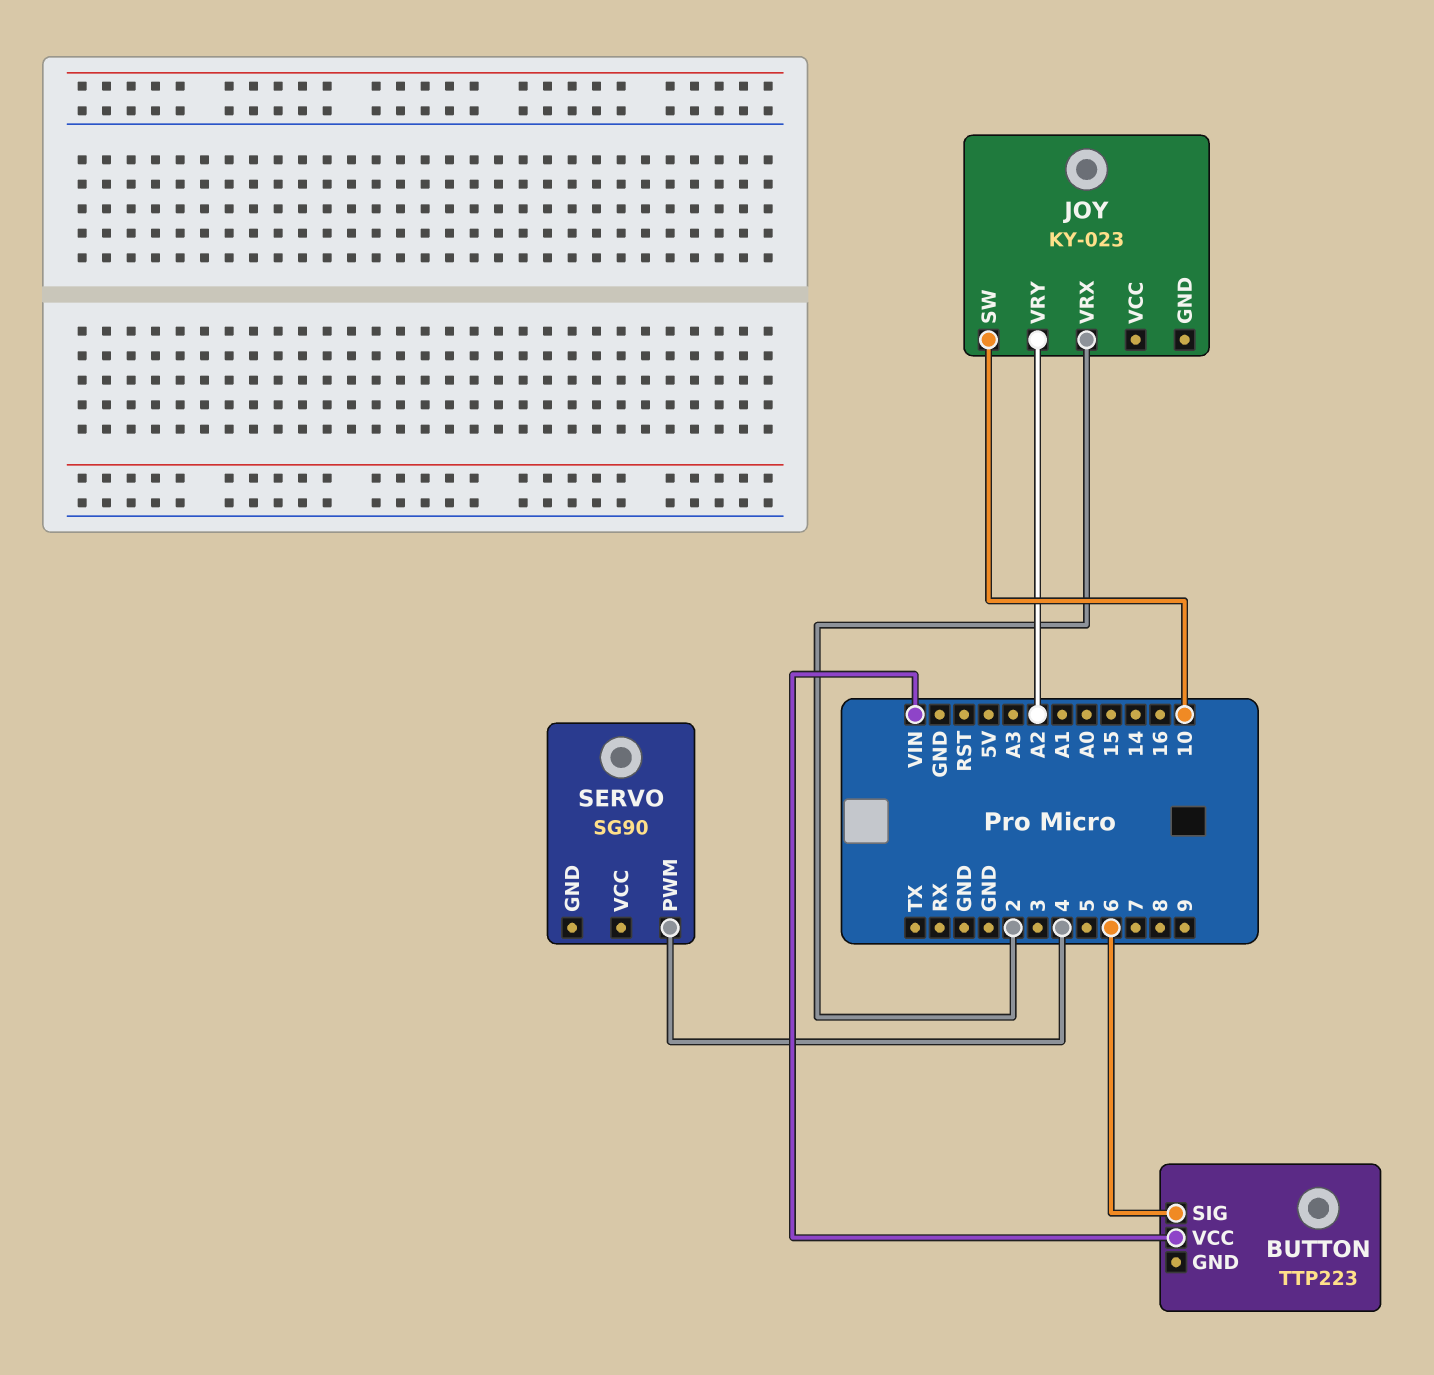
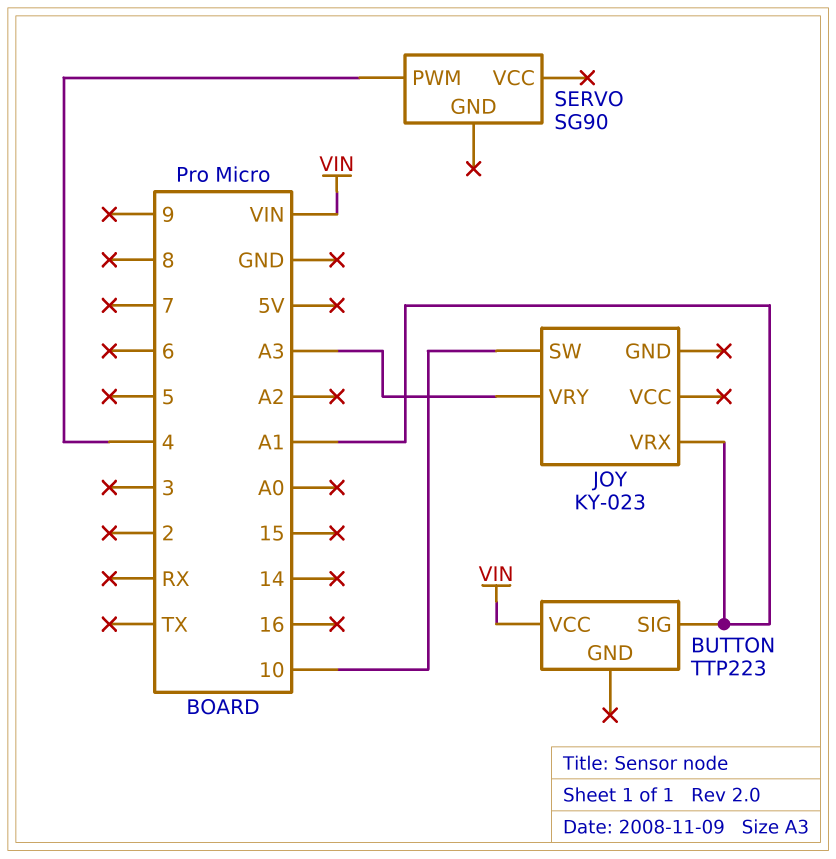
BUTTON pin SIG: 6 -> A1
JOY pin VRX: 2 -> A1
JOY pin VRY: A2 -> A3

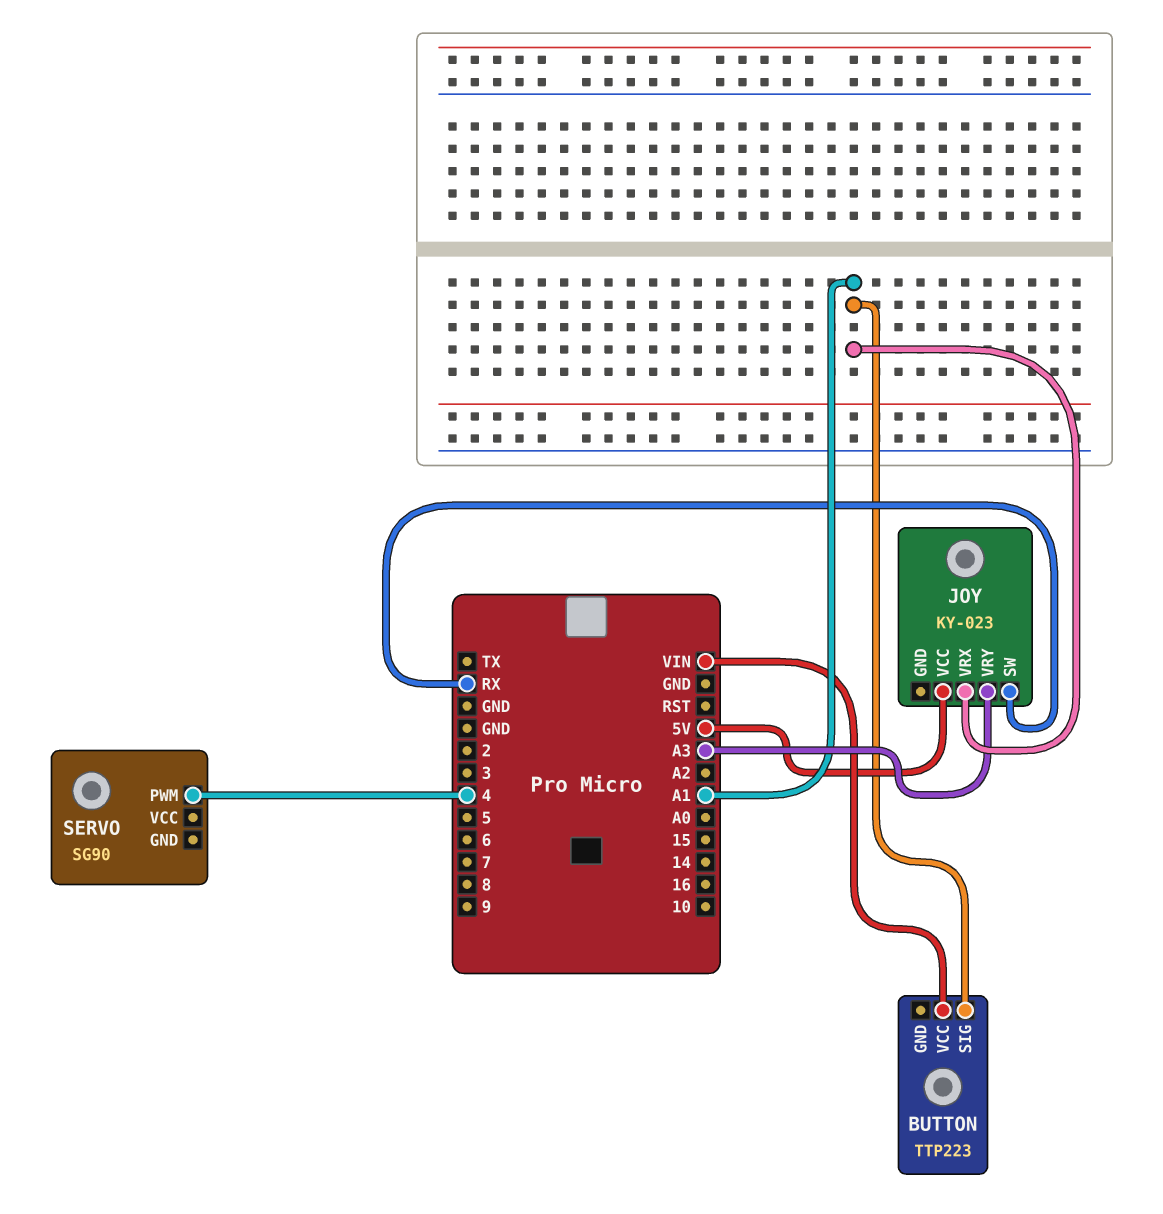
JOY pin SW: 10 -> RX
JOY pin VCC: none -> 5V

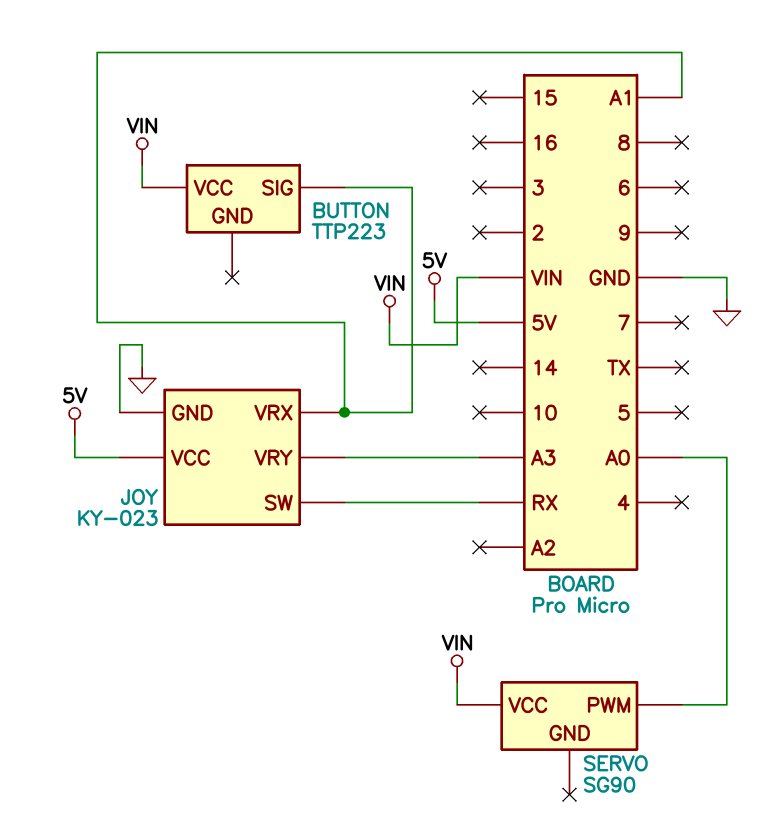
JOY pin GND: none -> GND
SERVO pin PWM: 4 -> A0
SERVO pin VCC: none -> VIN

